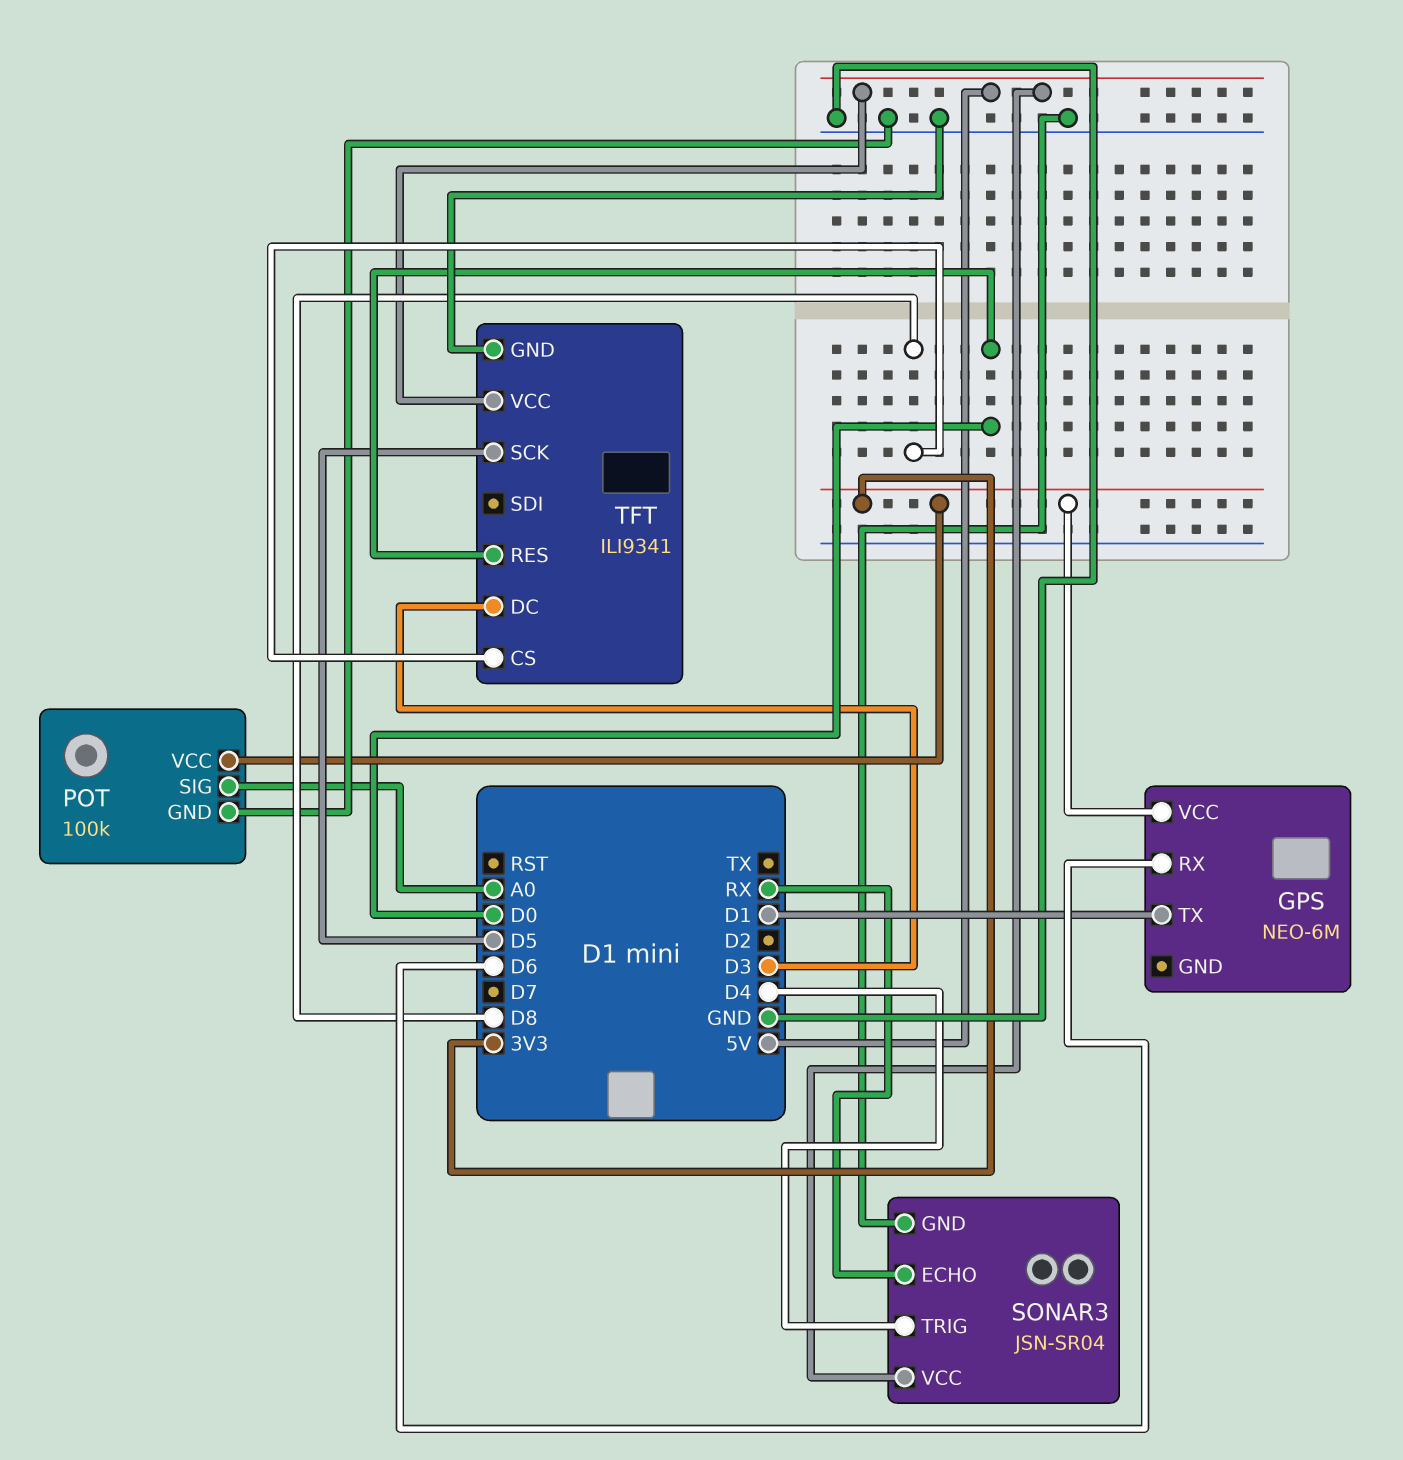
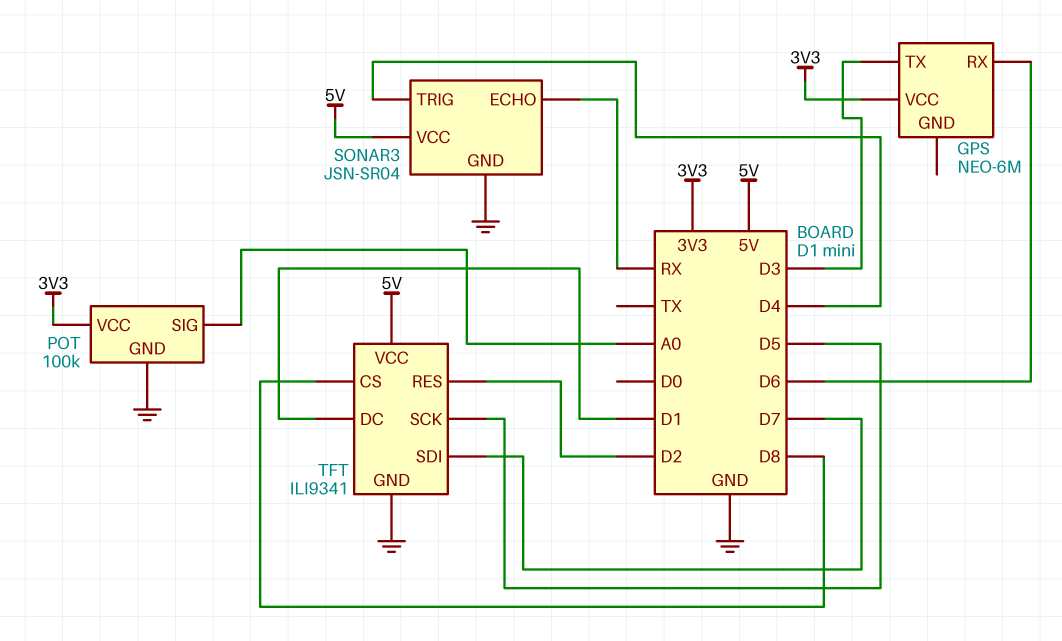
GPS pin TX: D1 -> D3
TFT pin DC: D3 -> D1
TFT pin RES: D0 -> D2
TFT pin SDI: none -> D7

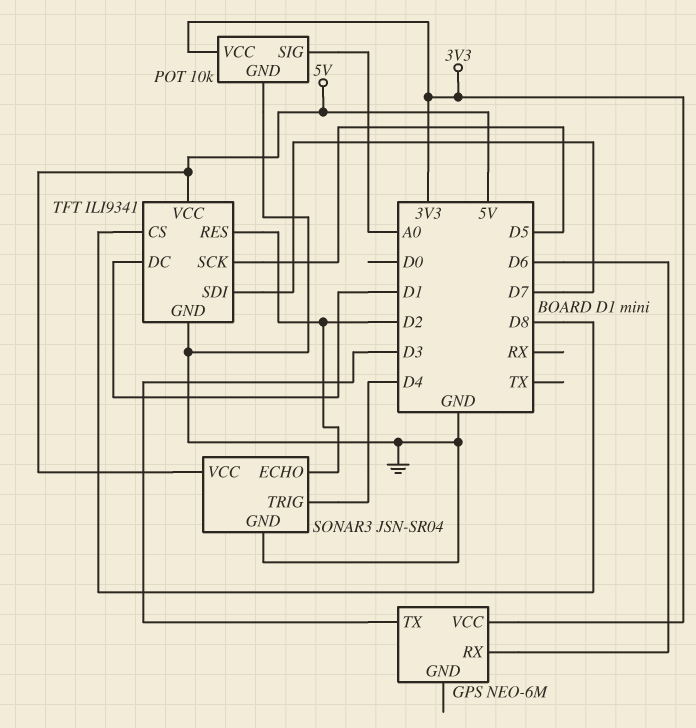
POT: 100k -> 10k
SONAR3 pin ECHO: RX -> D2

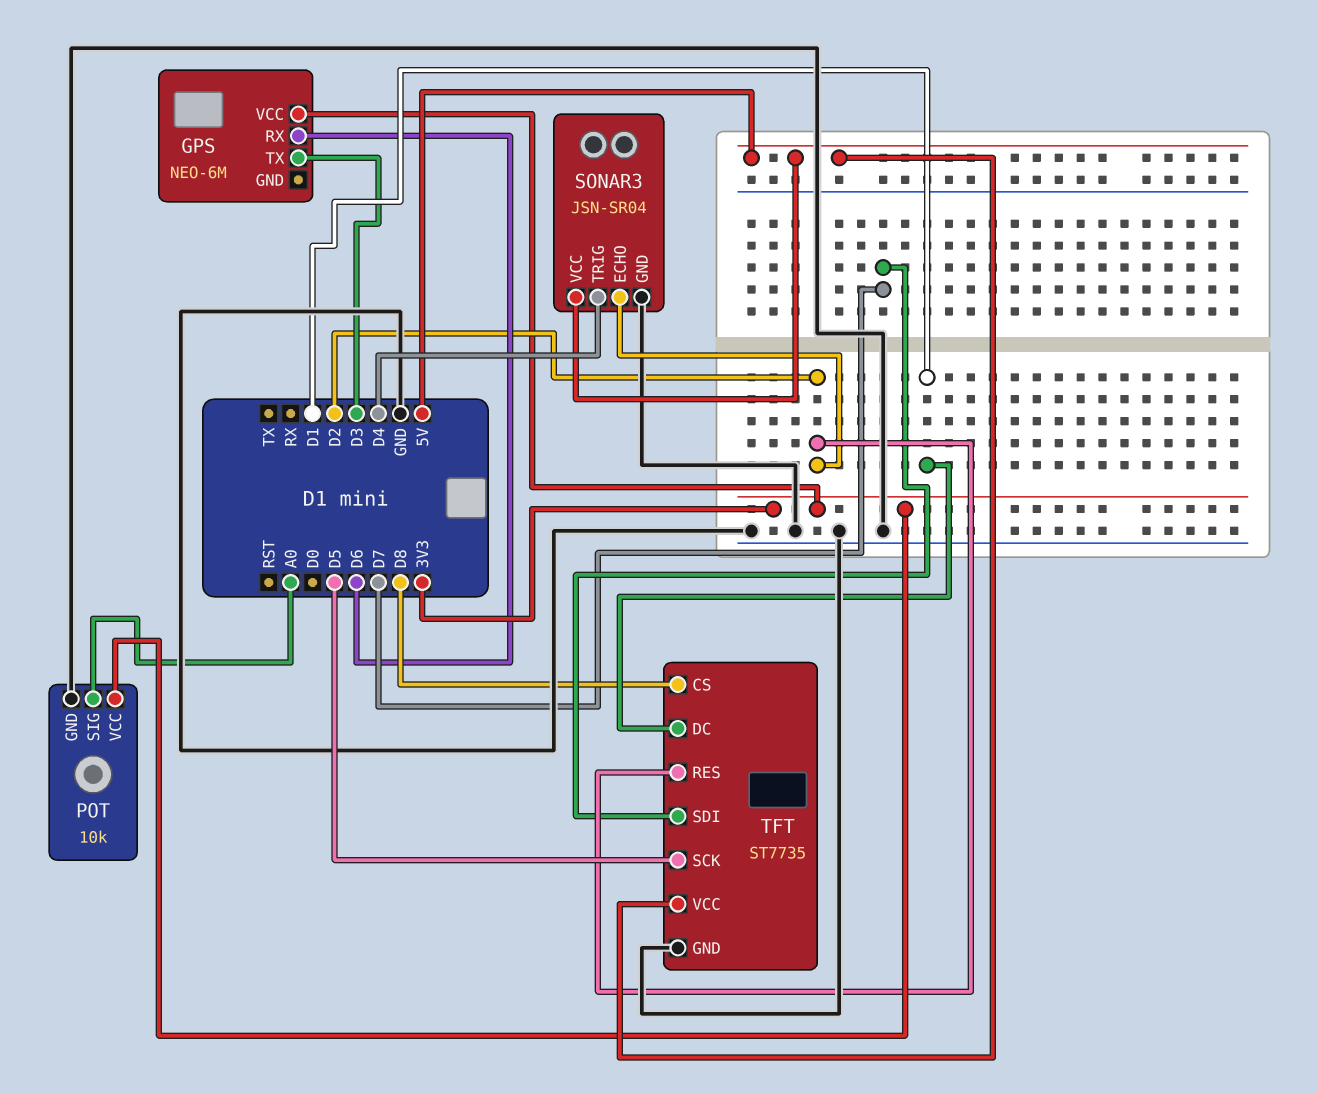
TFT: ILI9341 -> ST7735

